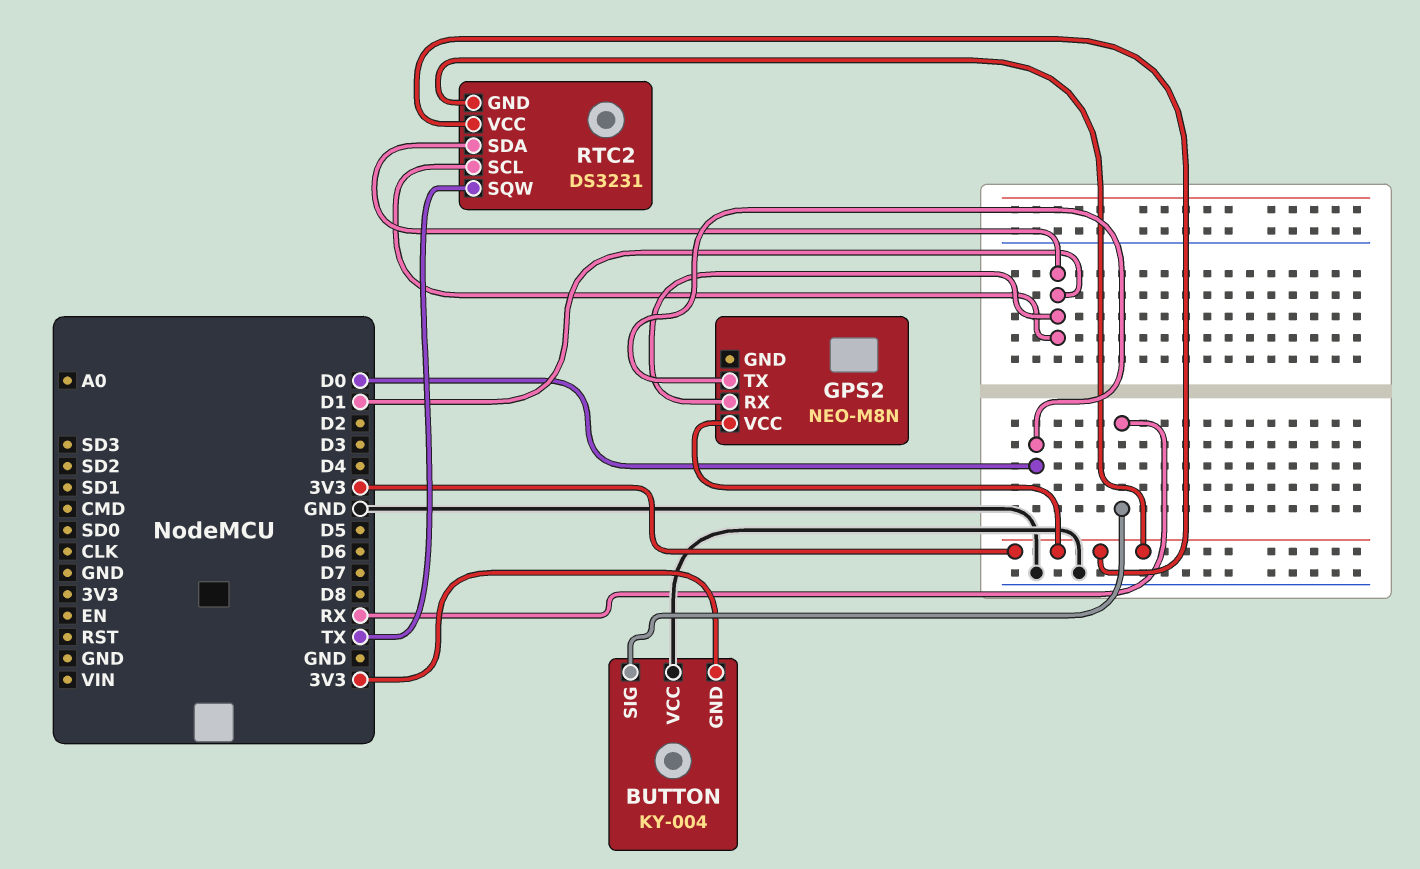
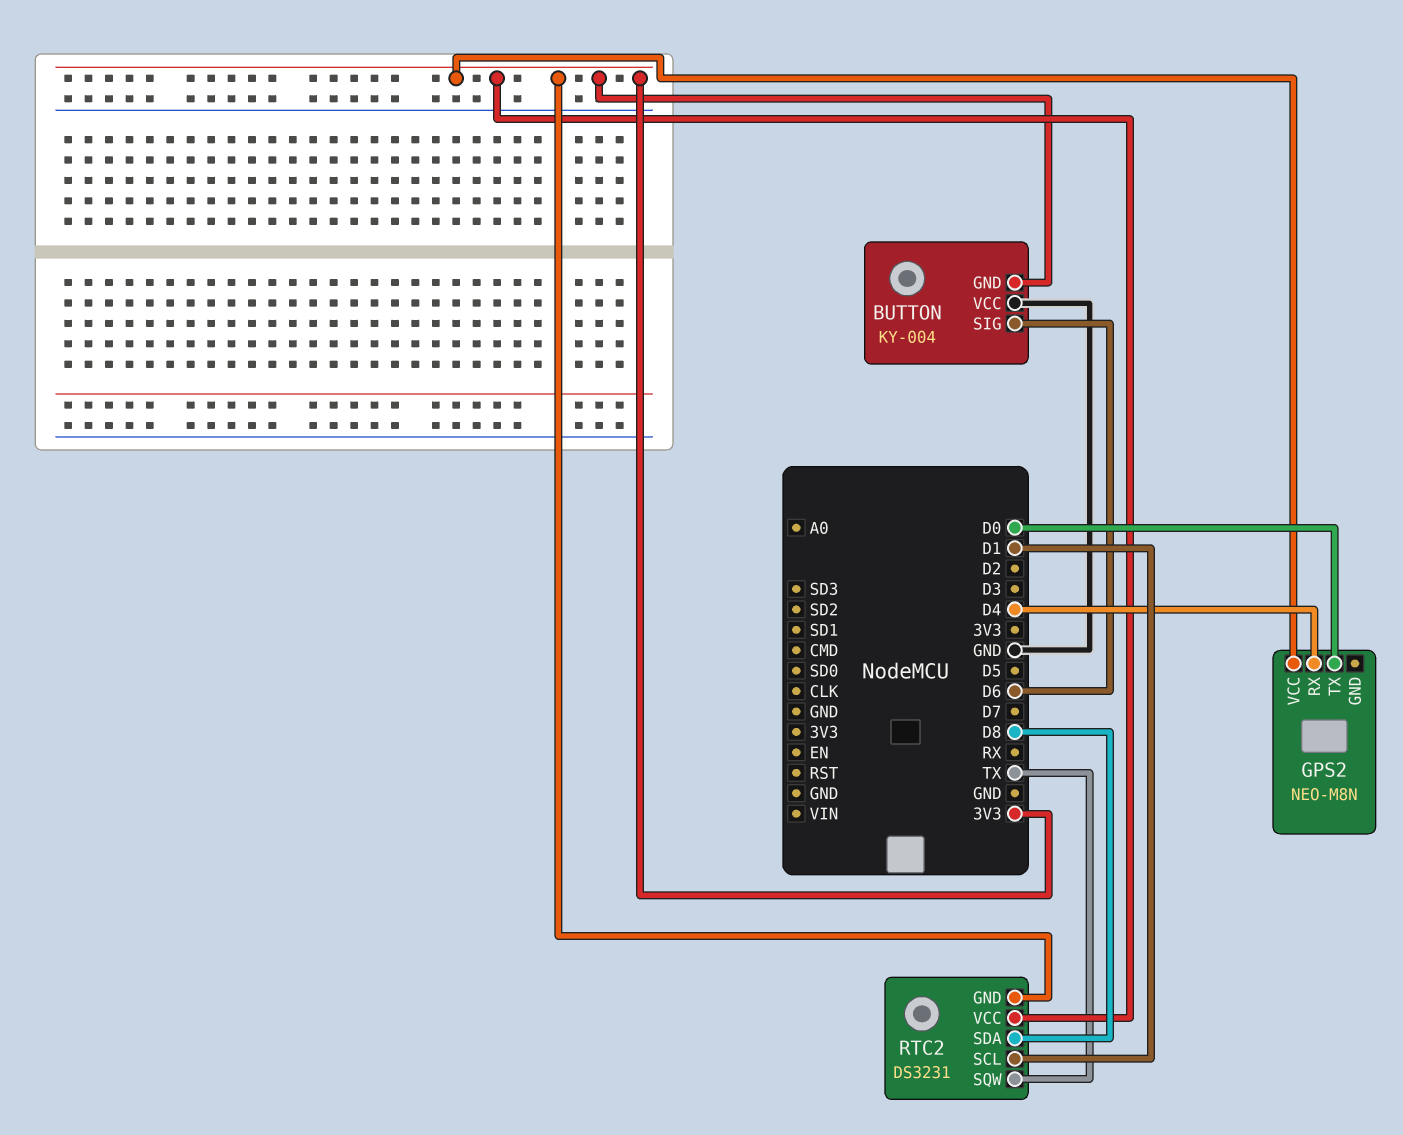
BUTTON pin SIG: RX -> D6
GPS2 pin RX: D1 -> D4
RTC2 pin SDA: D1 -> D8

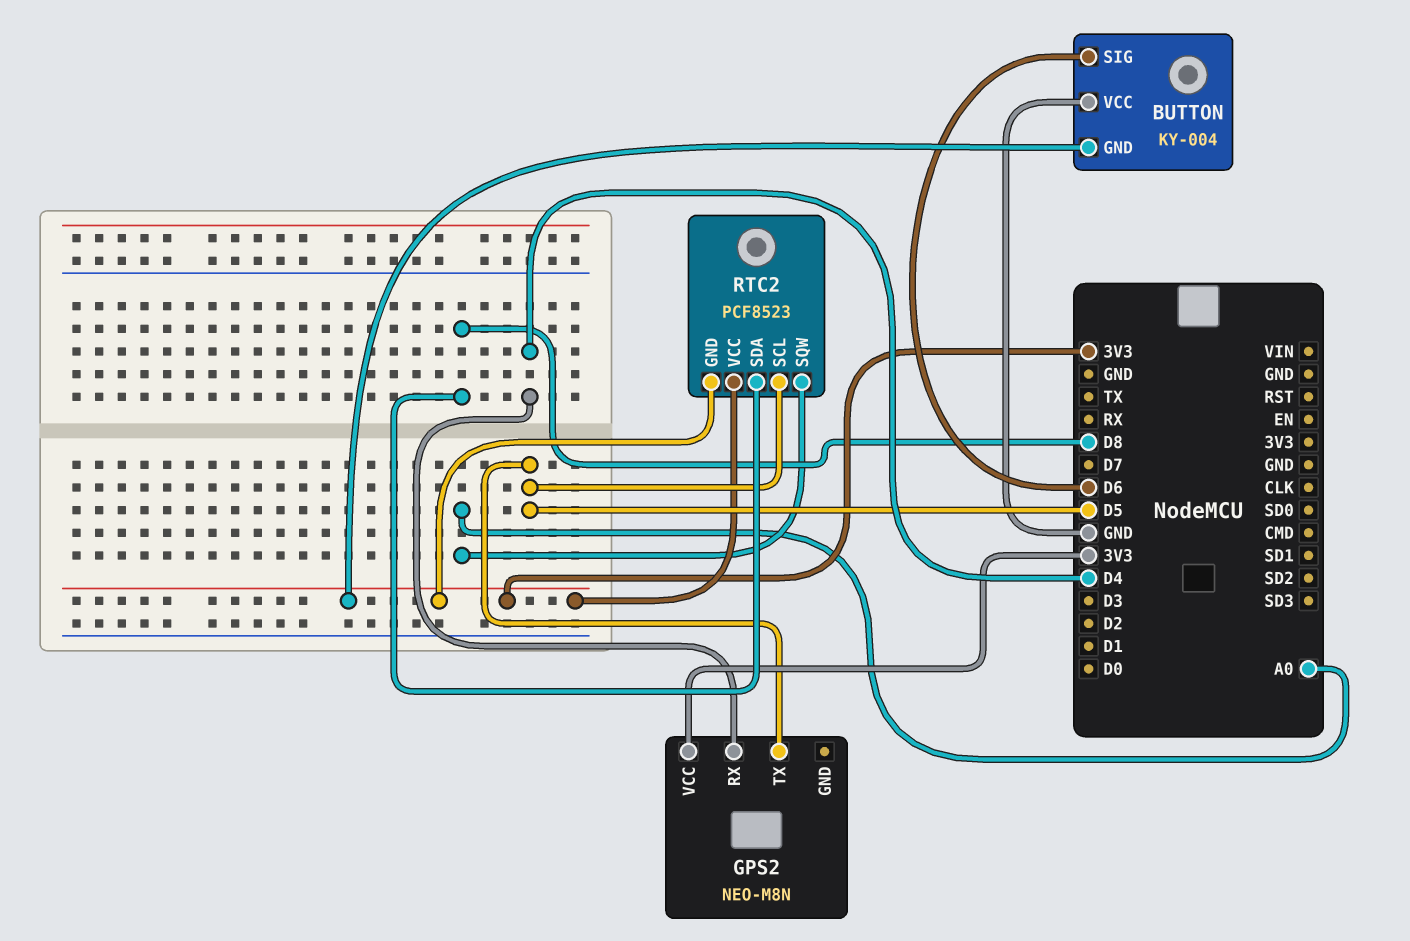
GPS2 pin TX: D0 -> D5
RTC2: DS3231 -> PCF8523
RTC2 pin SCL: D1 -> D5
RTC2 pin SQW: TX -> A0

